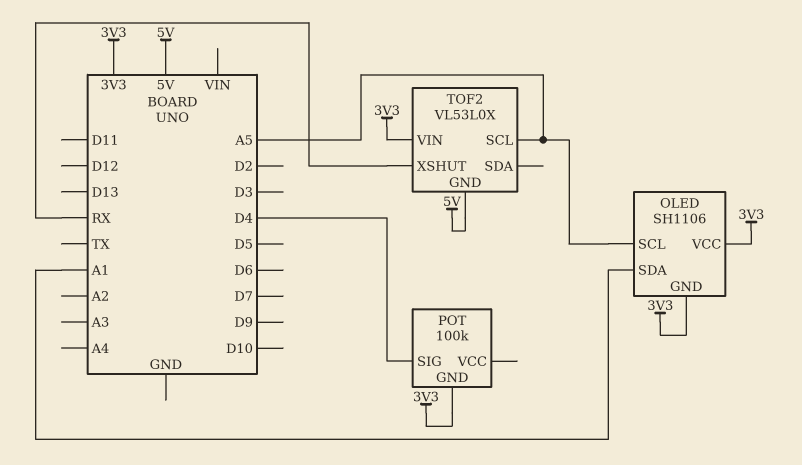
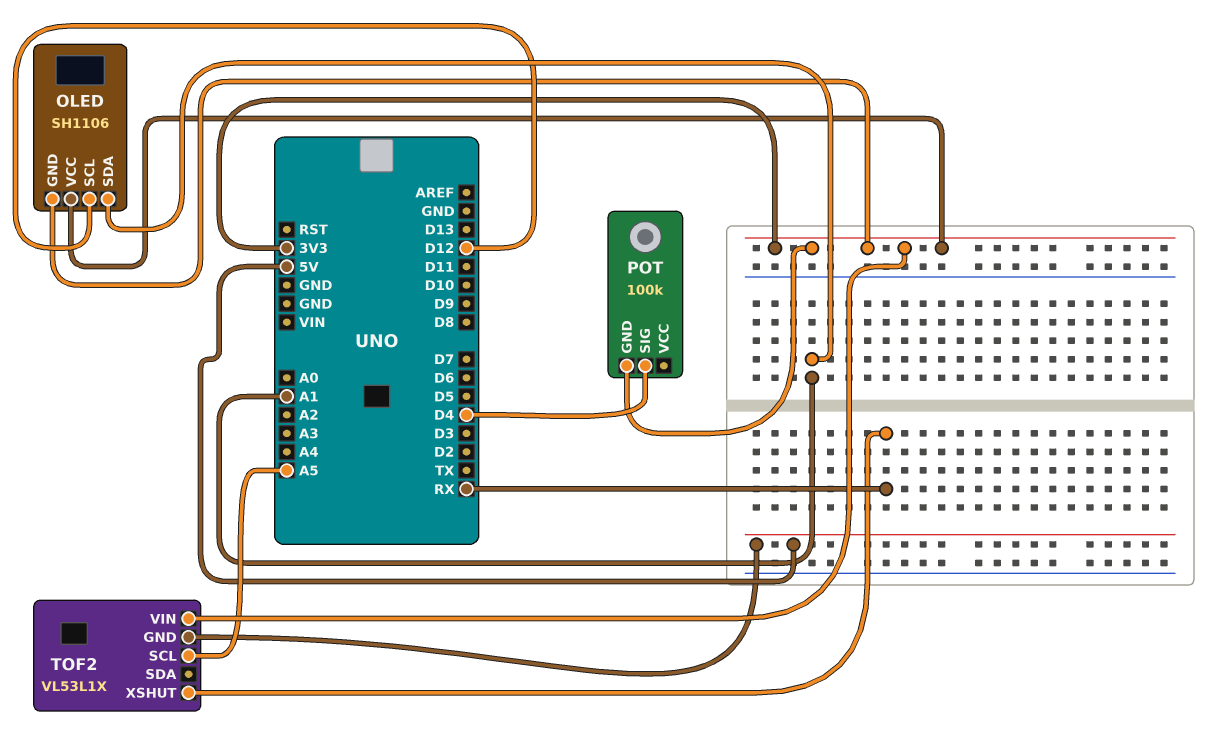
OLED pin SCL: A5 -> D12
TOF2: VL53L0X -> VL53L1X

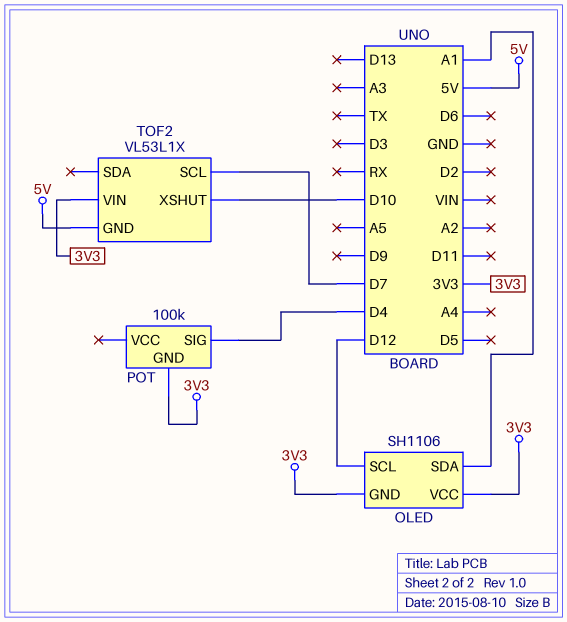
TOF2 pin SCL: A5 -> D7
TOF2 pin XSHUT: RX -> D10

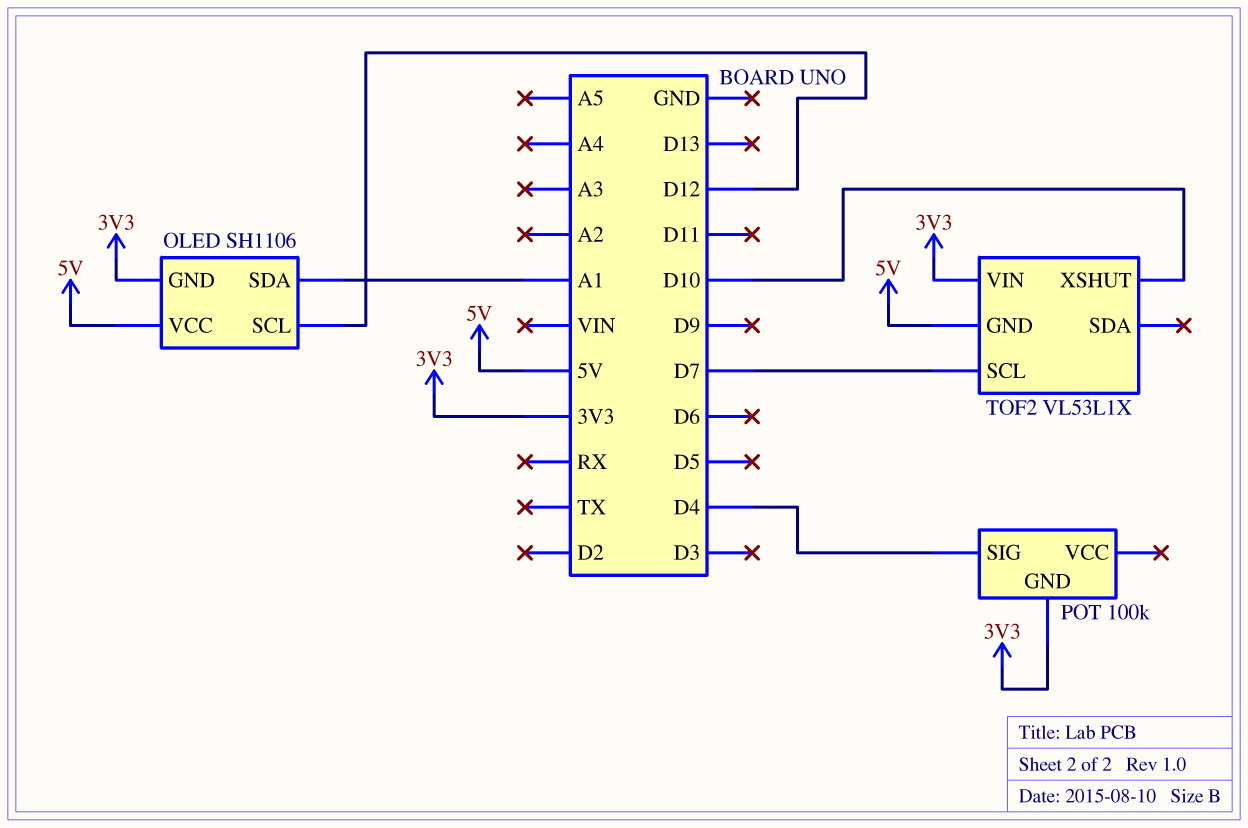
OLED pin VCC: 3V3 -> 5V

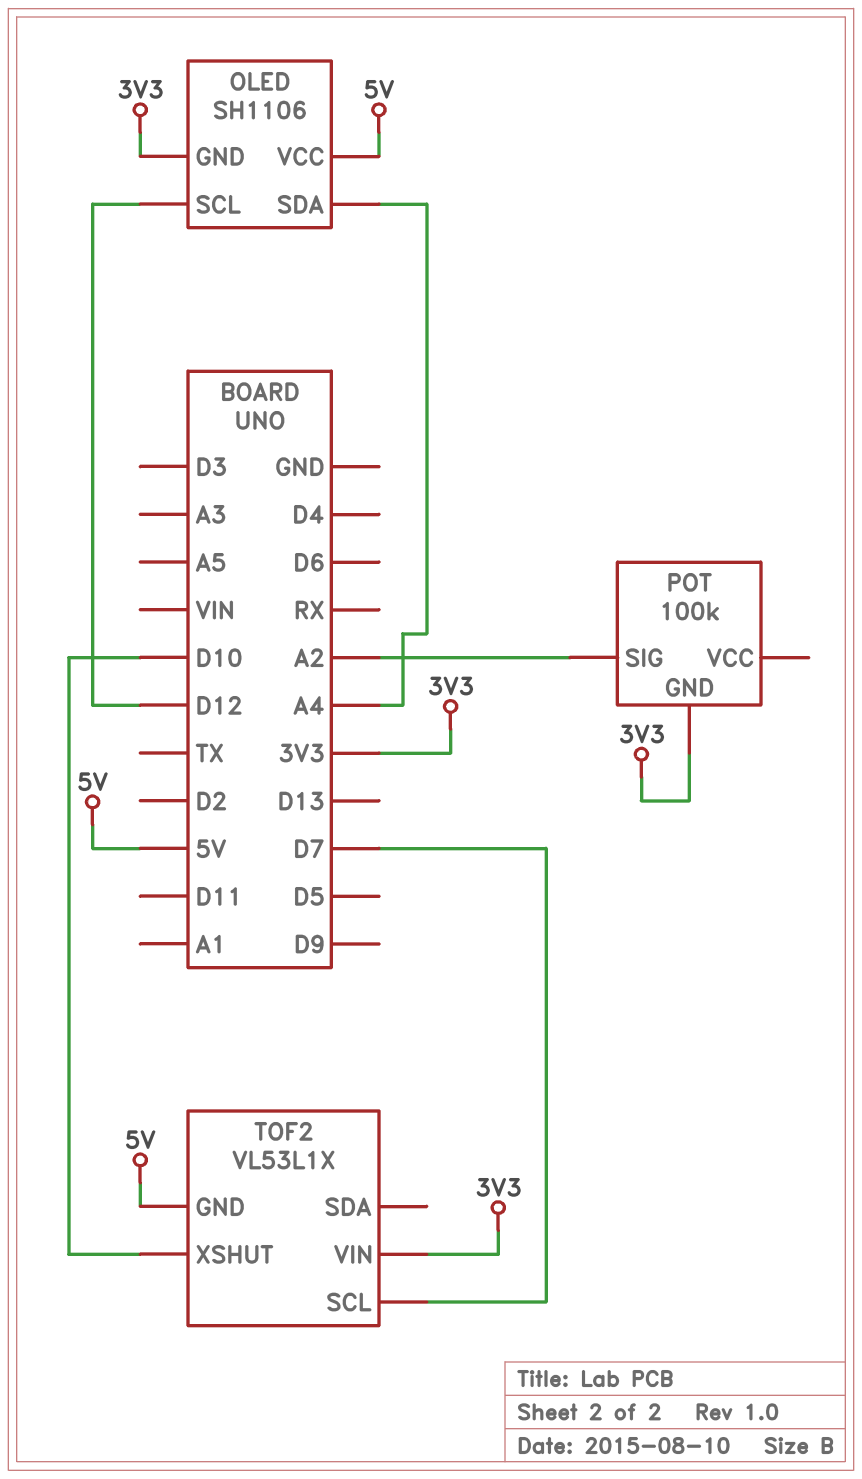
OLED pin SDA: A1 -> A4
POT pin SIG: D4 -> A2

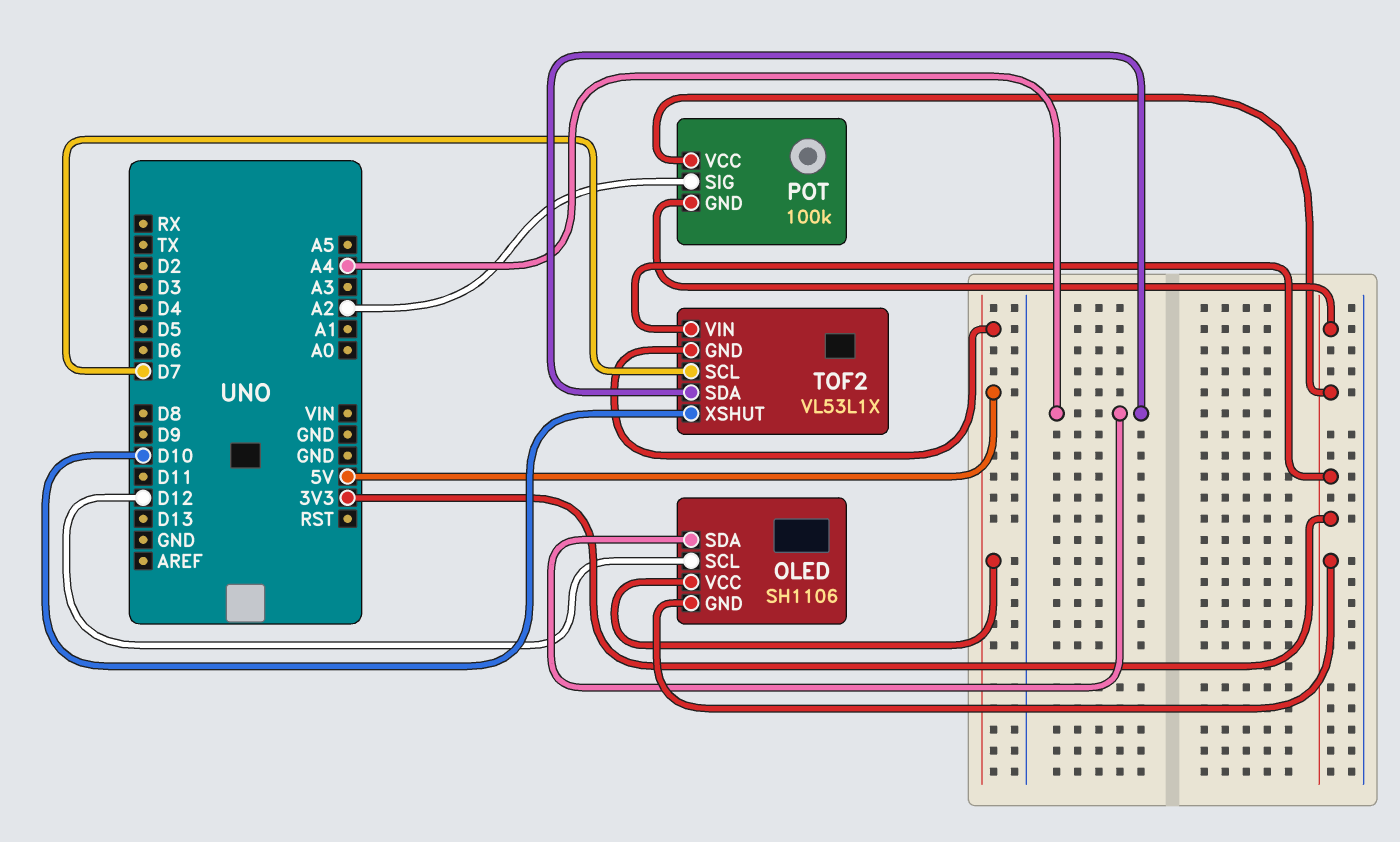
POT pin VCC: none -> 3V3
TOF2 pin SDA: none -> A4

